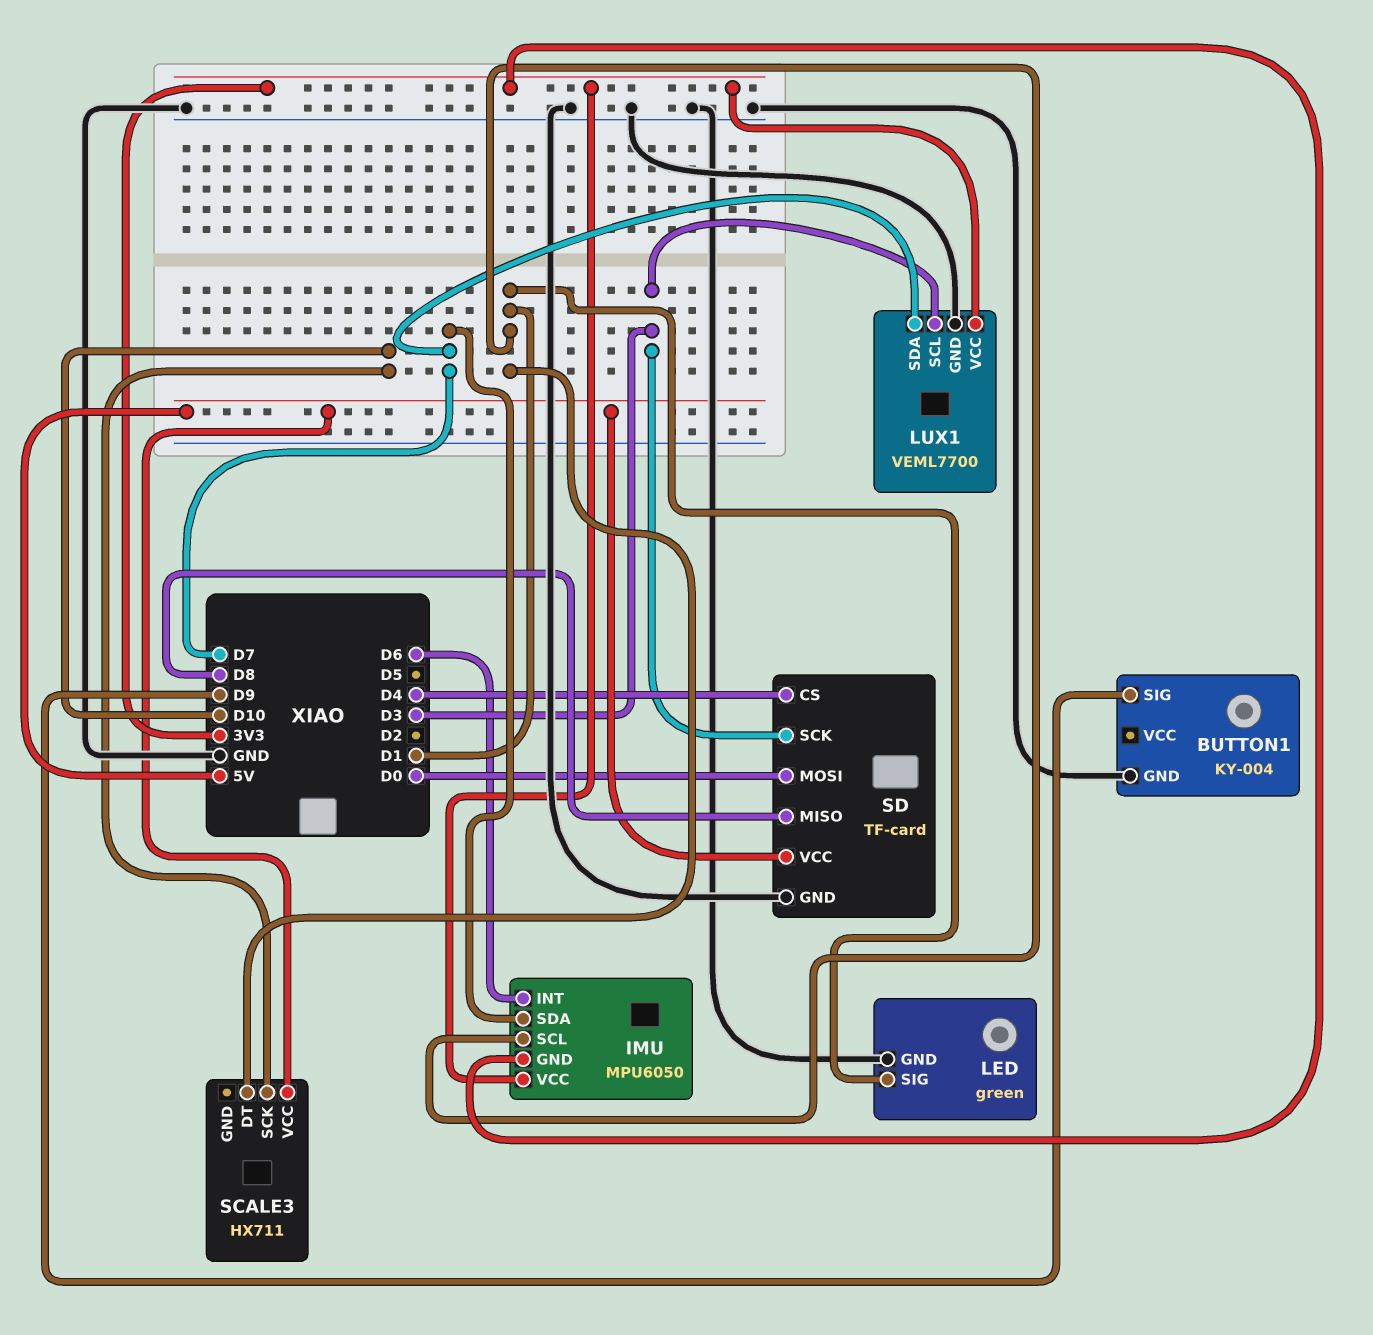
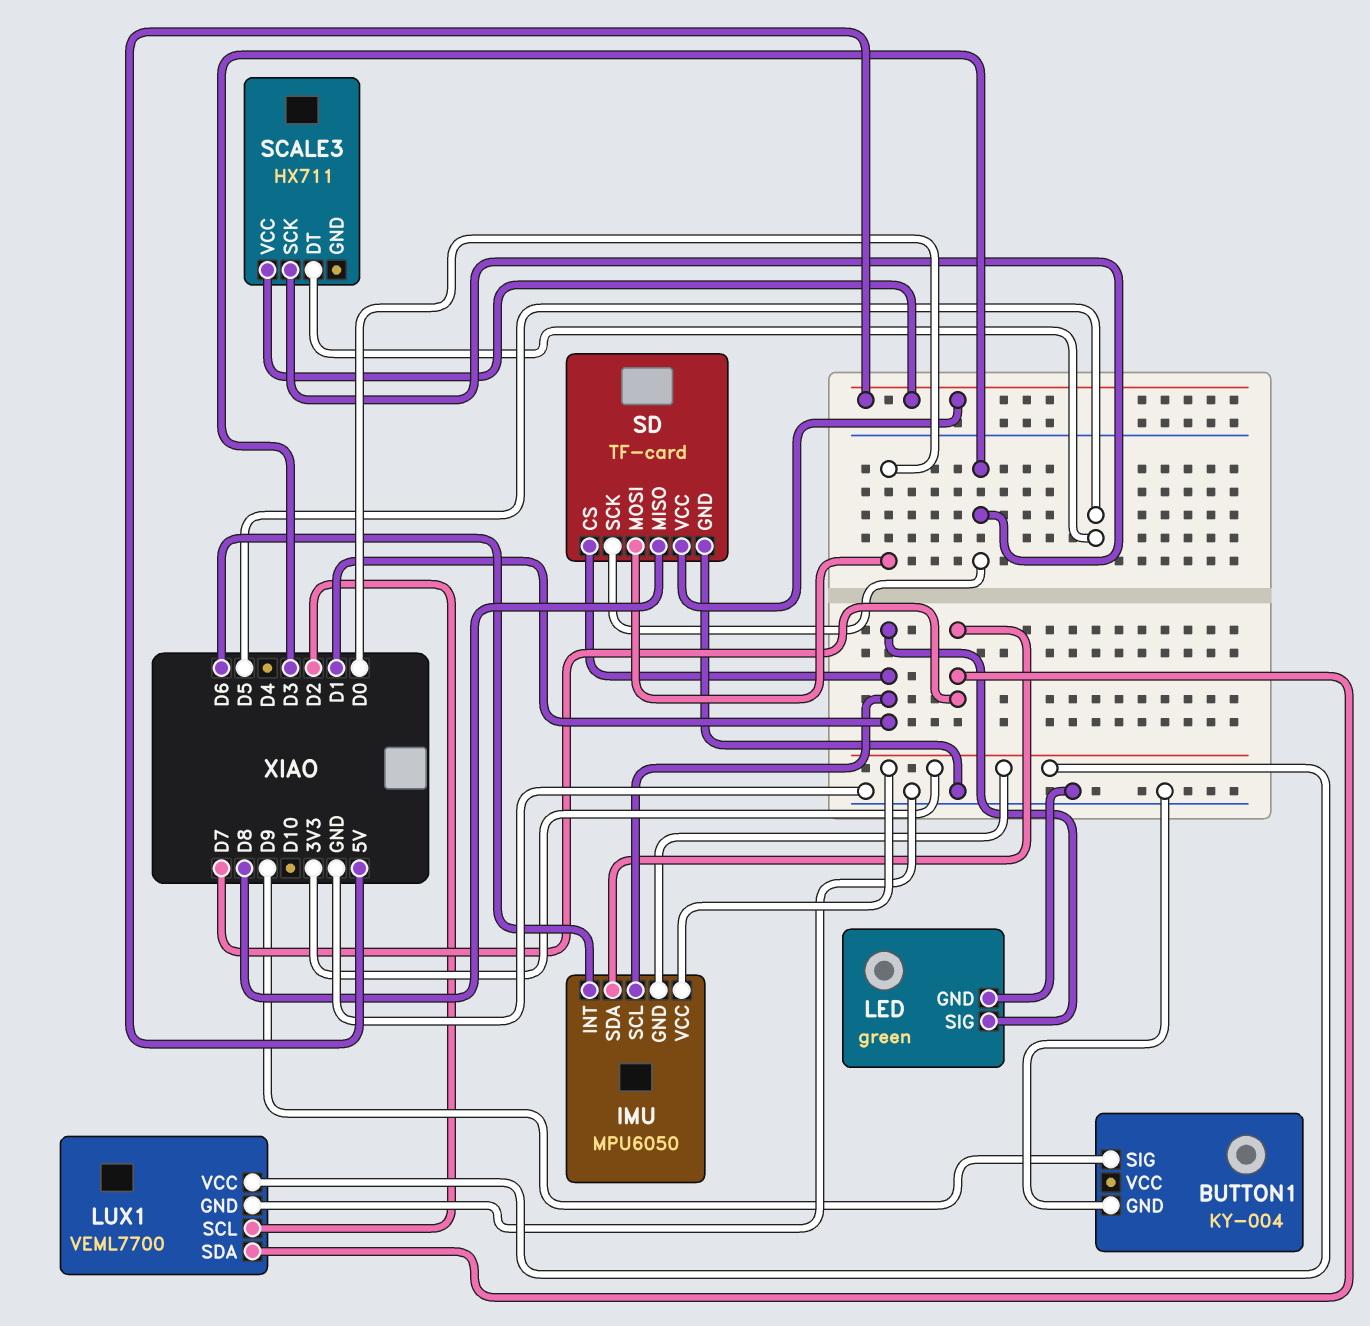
LUX1 pin SCL: D3 -> D2
SCALE3 pin DT: D1 -> D5
SCALE3 pin SCK: D10 -> D3
SD pin CS: D4 -> D1

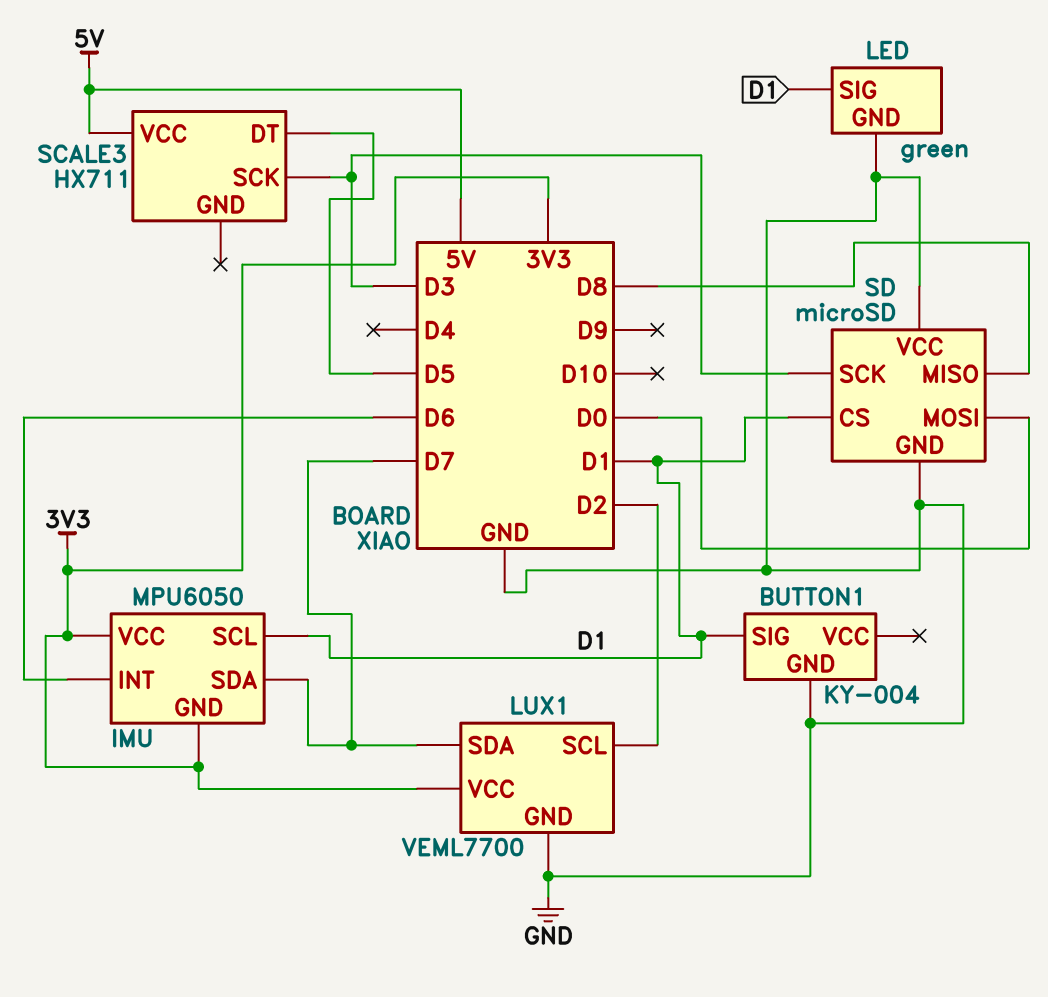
BUTTON1 pin SIG: D9 -> D1
SD: TF-card -> microSD
SD pin VCC: 5V -> GND

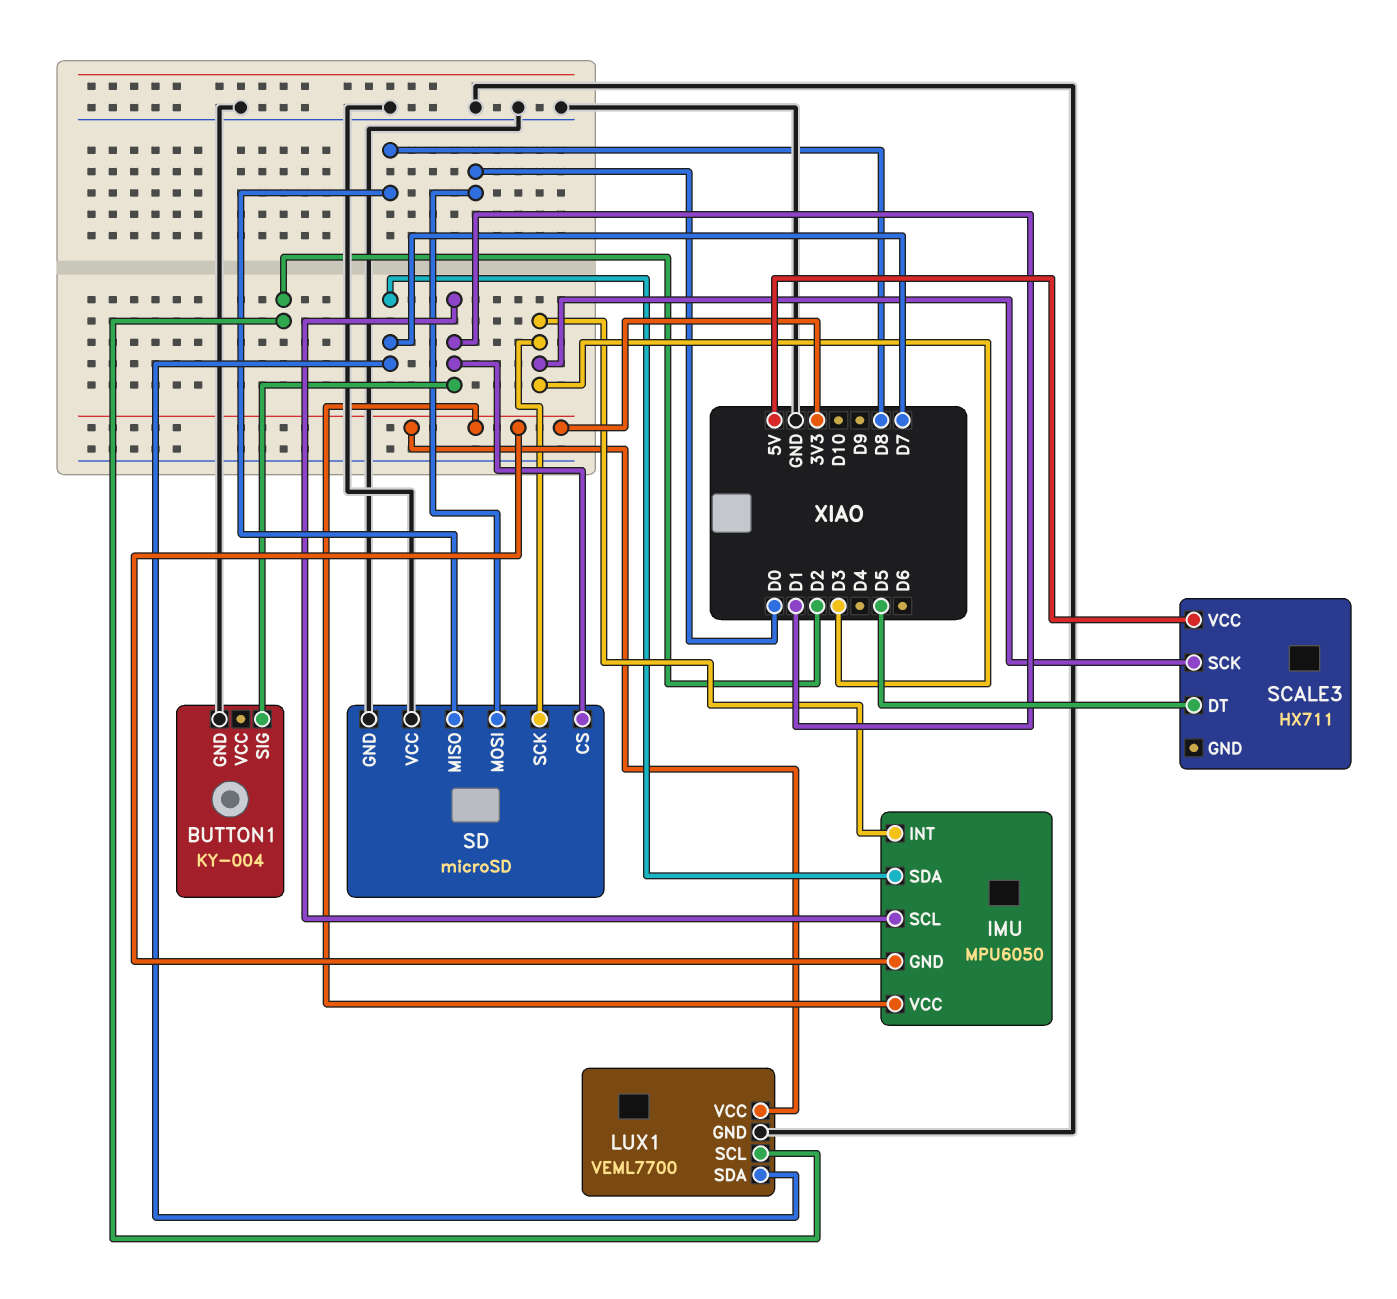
IMU pin INT: D6 -> D3
LED: green -> none
LED pin GND: GND -> none
LED pin SIG: D1 -> none

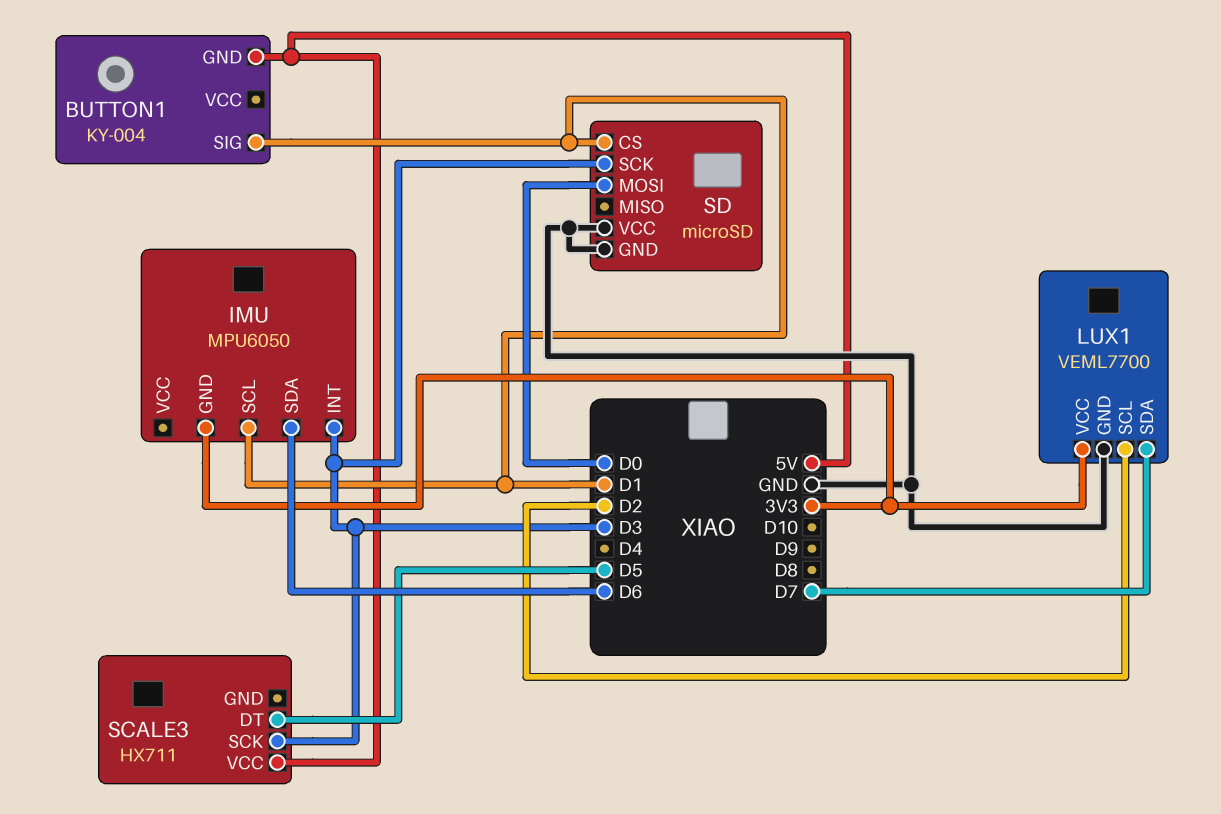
BUTTON1 pin GND: GND -> 5V
IMU pin SDA: D7 -> D6
IMU pin VCC: 3V3 -> none
SD pin MISO: D8 -> none

